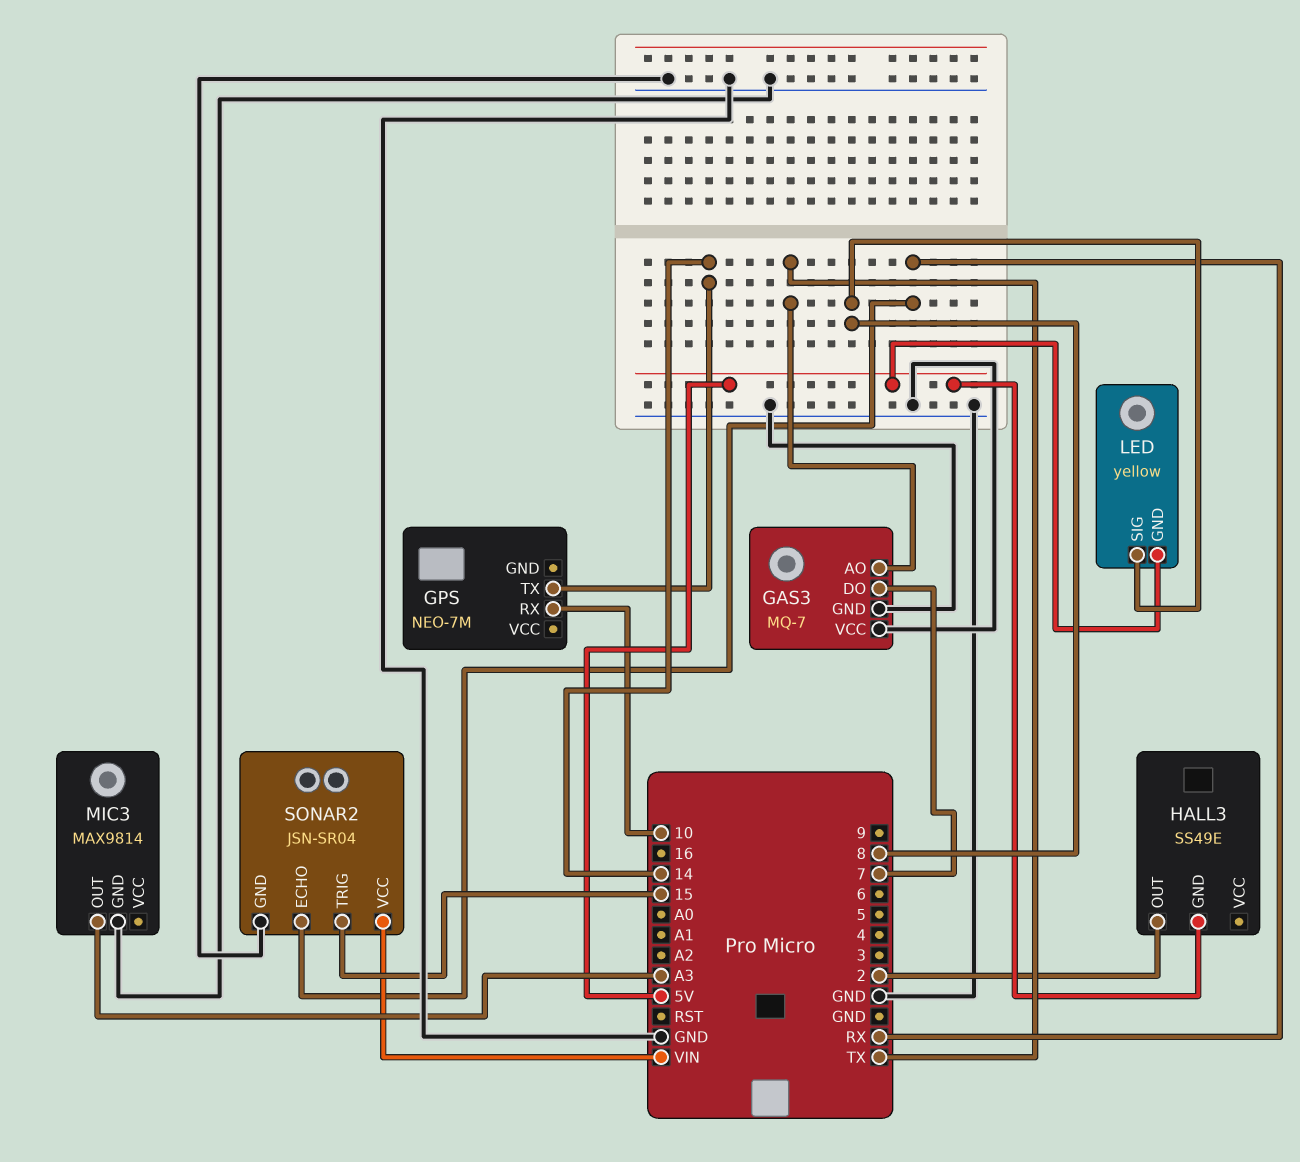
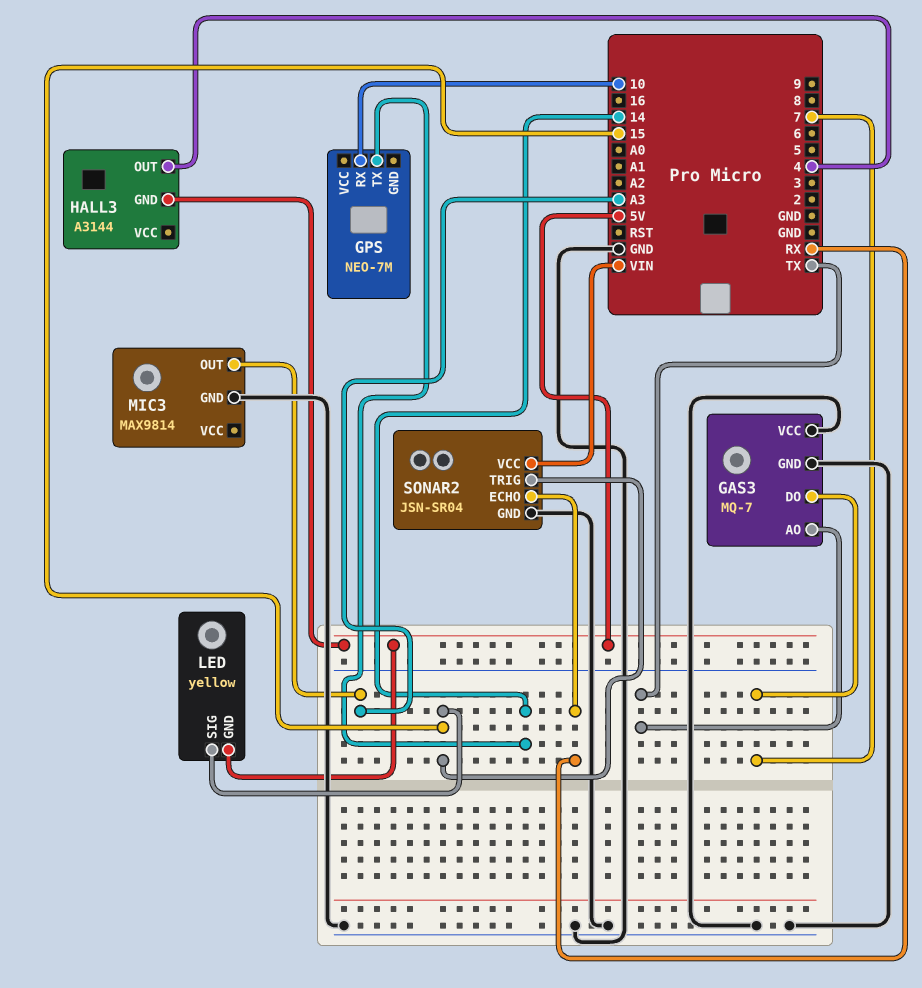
HALL3: SS49E -> A3144
HALL3 pin OUT: 2 -> 4
LED pin SIG: 8 -> 15

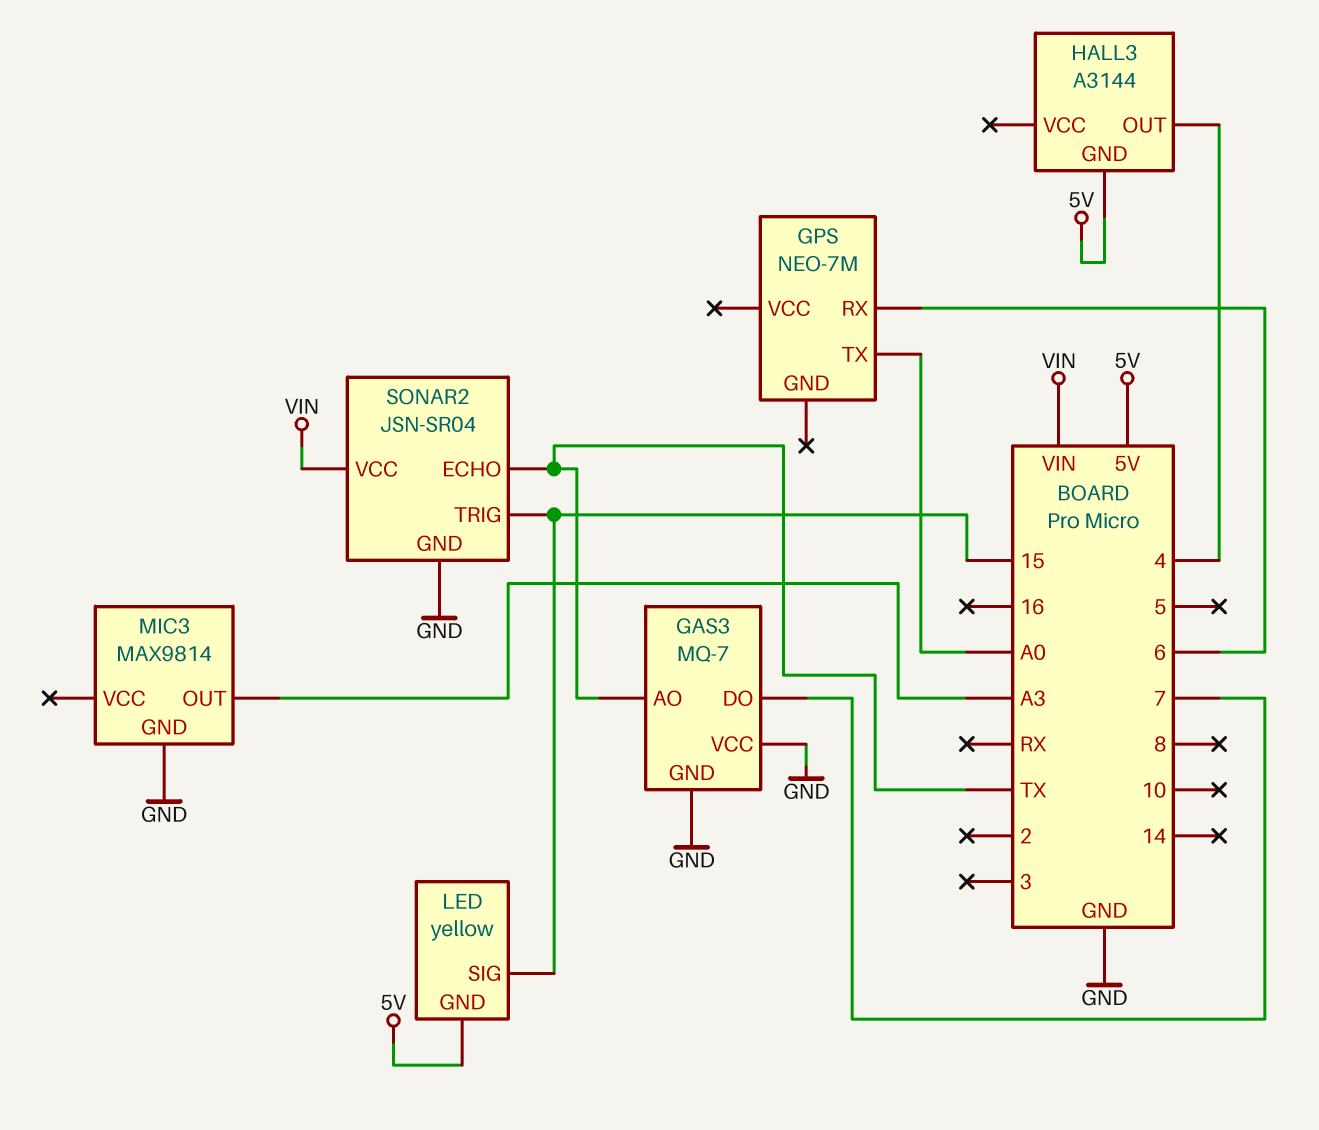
GPS pin RX: 10 -> 6
GPS pin TX: 14 -> A0
SONAR2 pin ECHO: RX -> TX

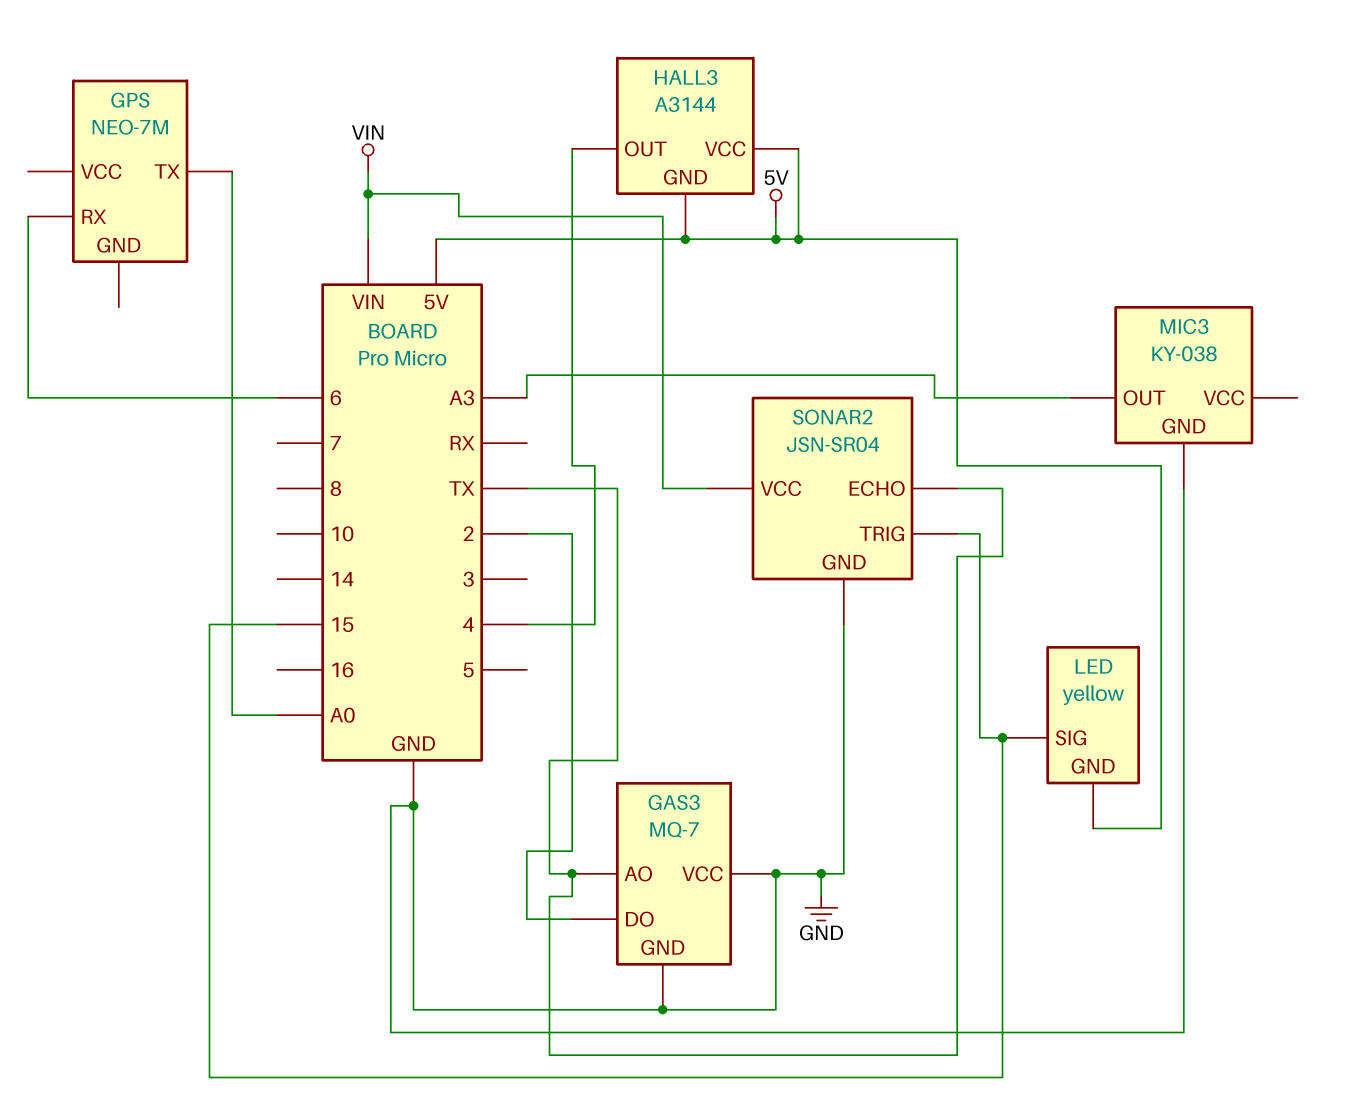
GAS3 pin DO: 7 -> 2
HALL3 pin VCC: none -> 5V
MIC3: MAX9814 -> KY-038

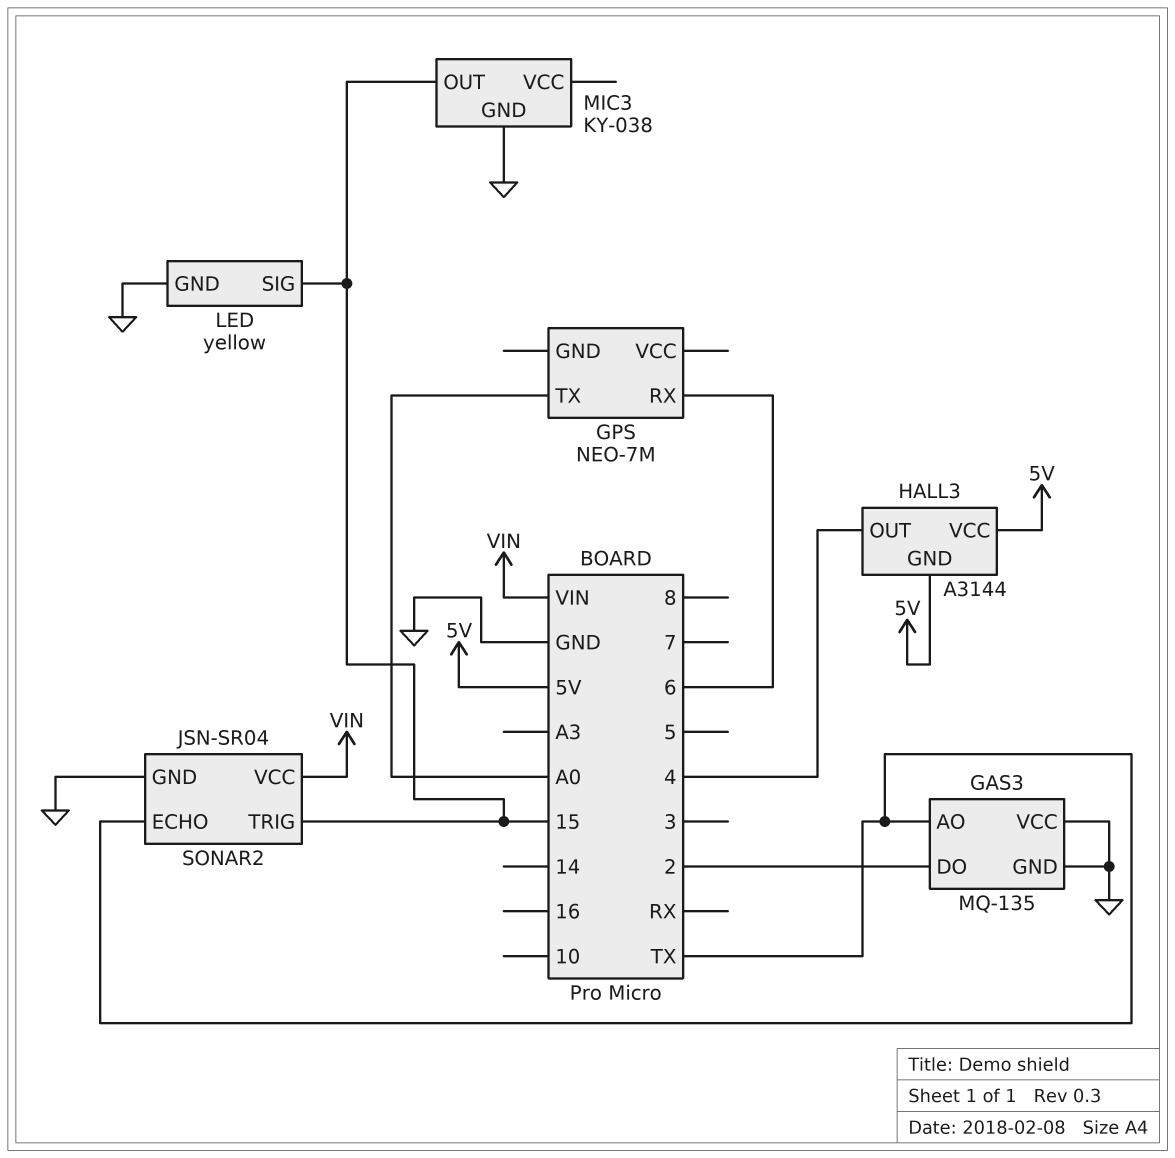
GAS3: MQ-7 -> MQ-135
LED pin GND: 5V -> GND
MIC3 pin OUT: A3 -> 15

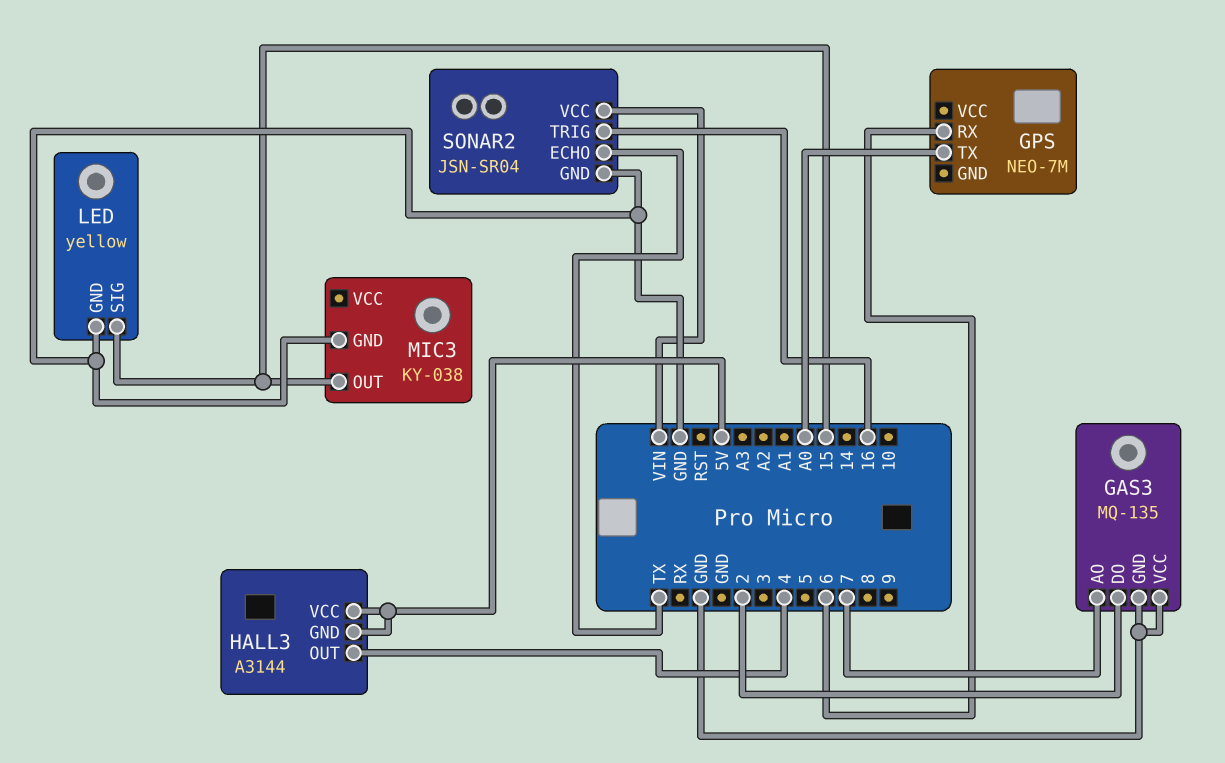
GAS3 pin AO: TX -> 7
SONAR2 pin TRIG: 15 -> 16

